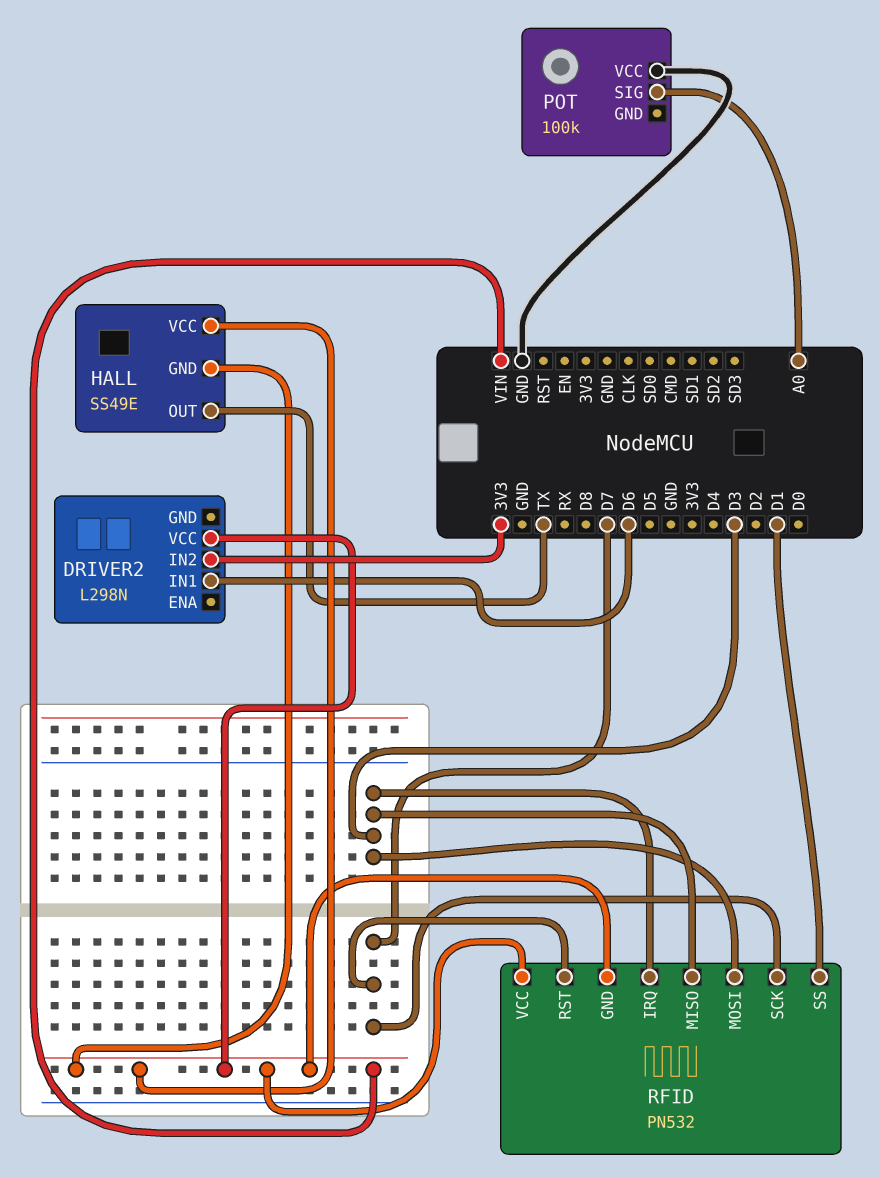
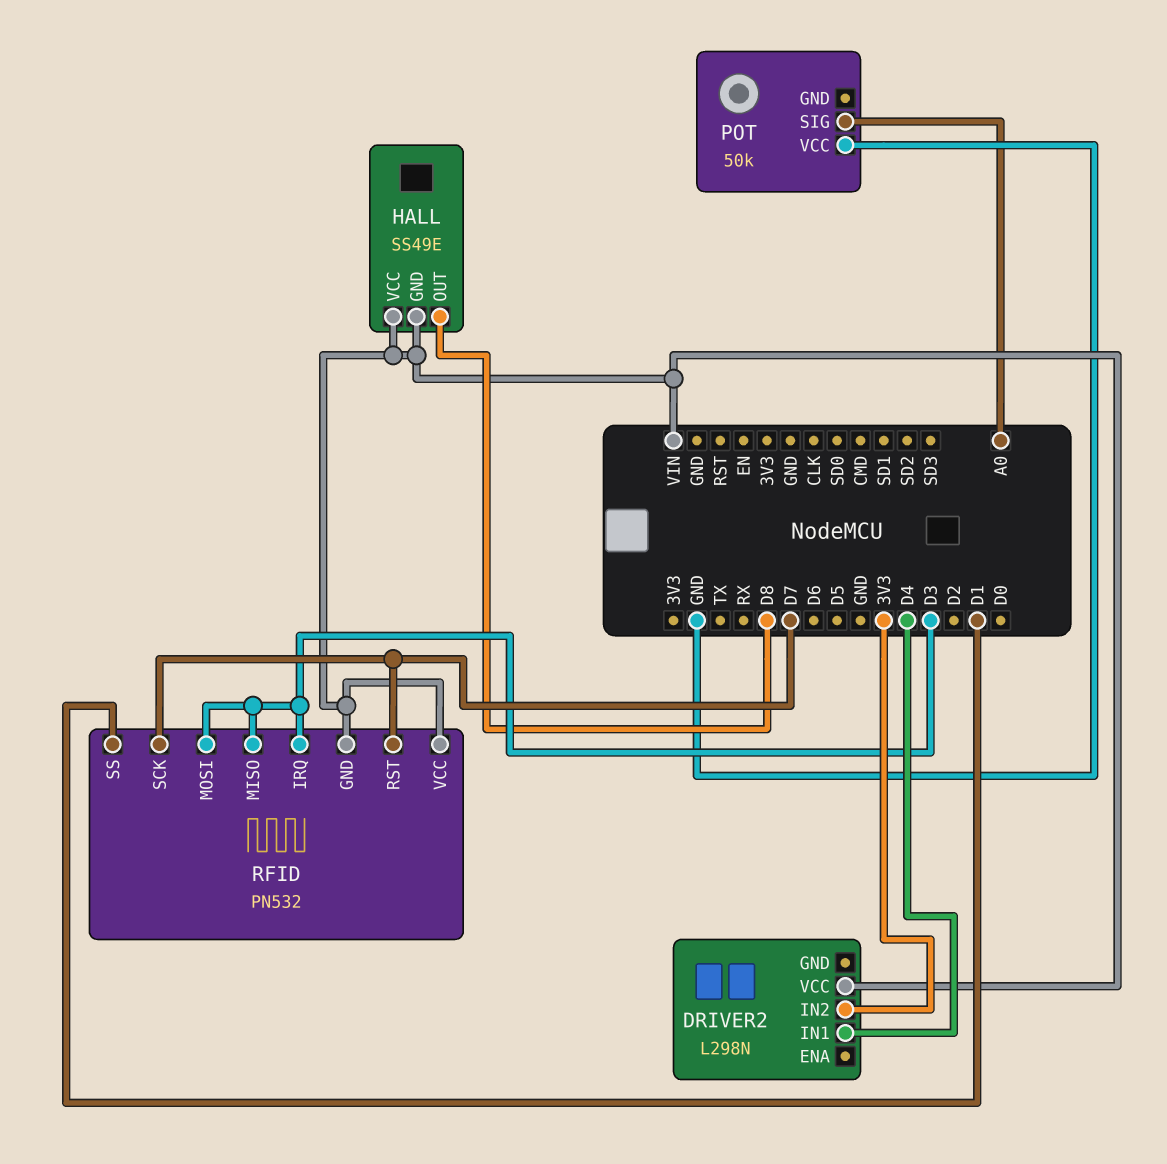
DRIVER2 pin IN1: D6 -> D4
HALL pin OUT: TX -> D8
POT: 100k -> 50k

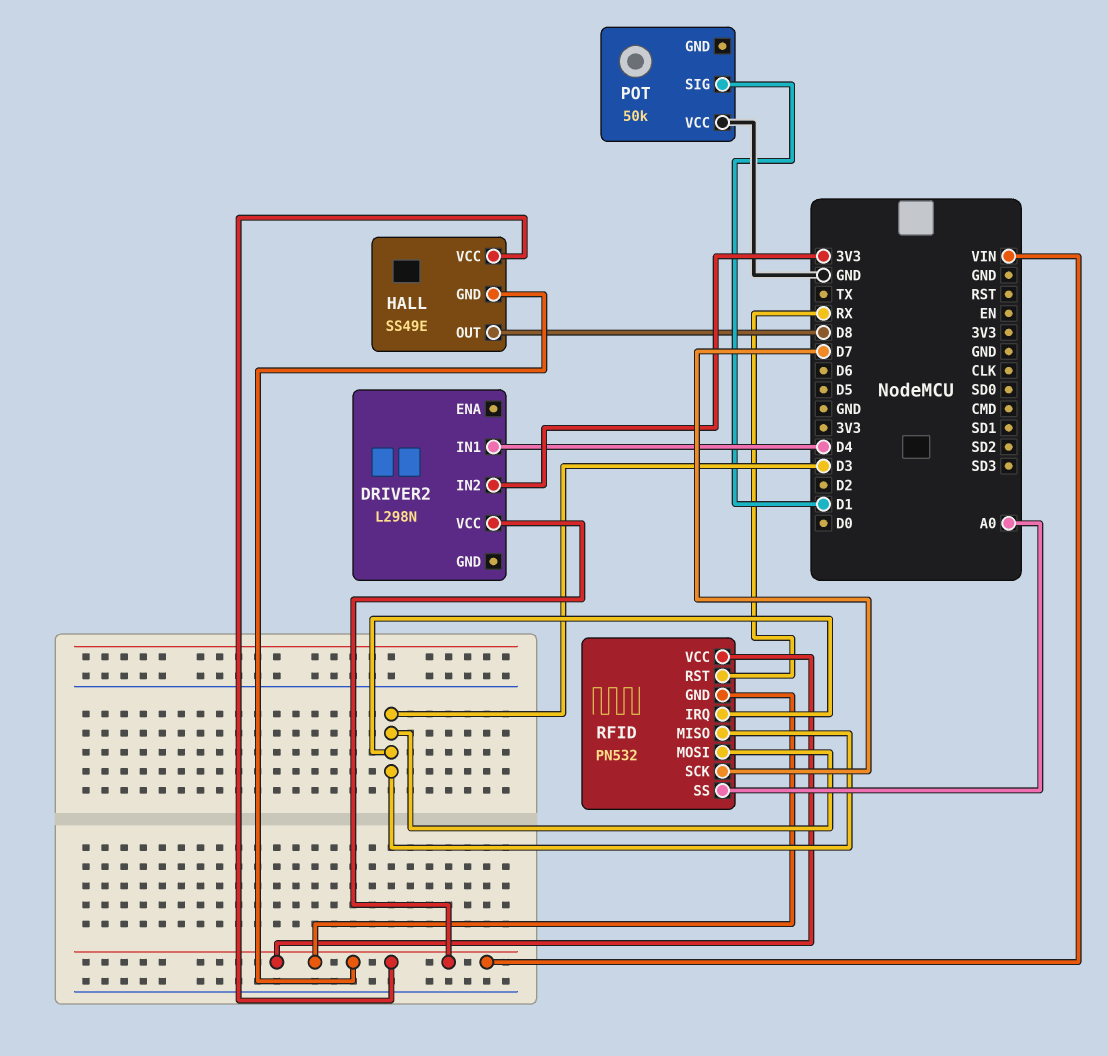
POT pin SIG: A0 -> D1
RFID pin RST: D7 -> RX
RFID pin SS: D1 -> A0

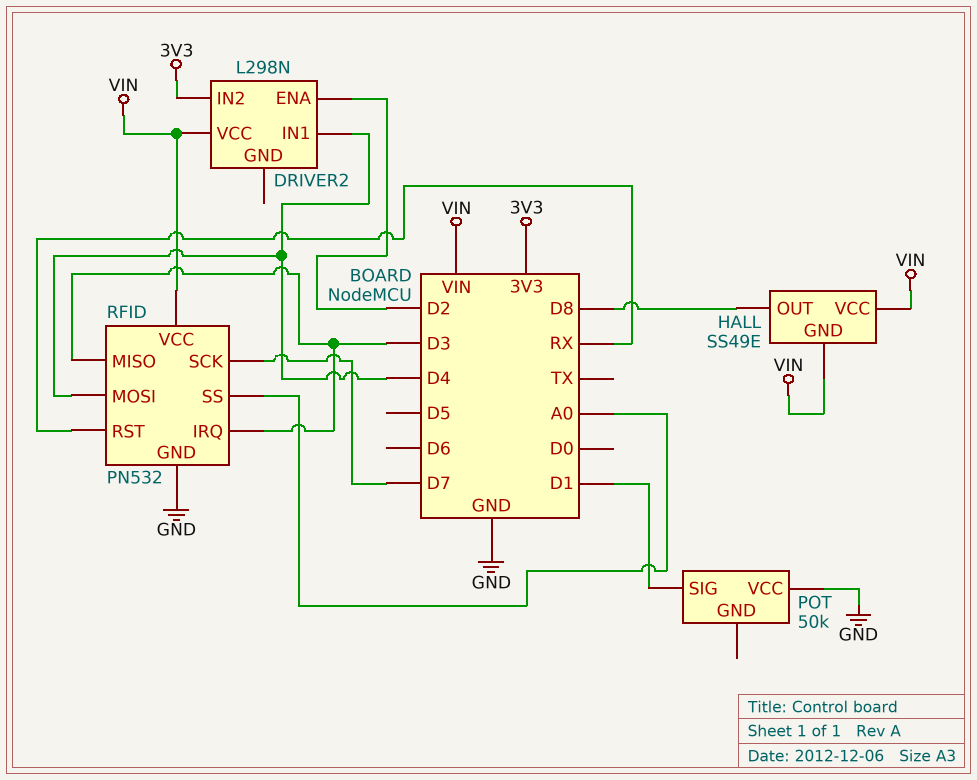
DRIVER2 pin ENA: none -> D2
RFID pin GND: VIN -> GND
RFID pin MOSI: D3 -> D4

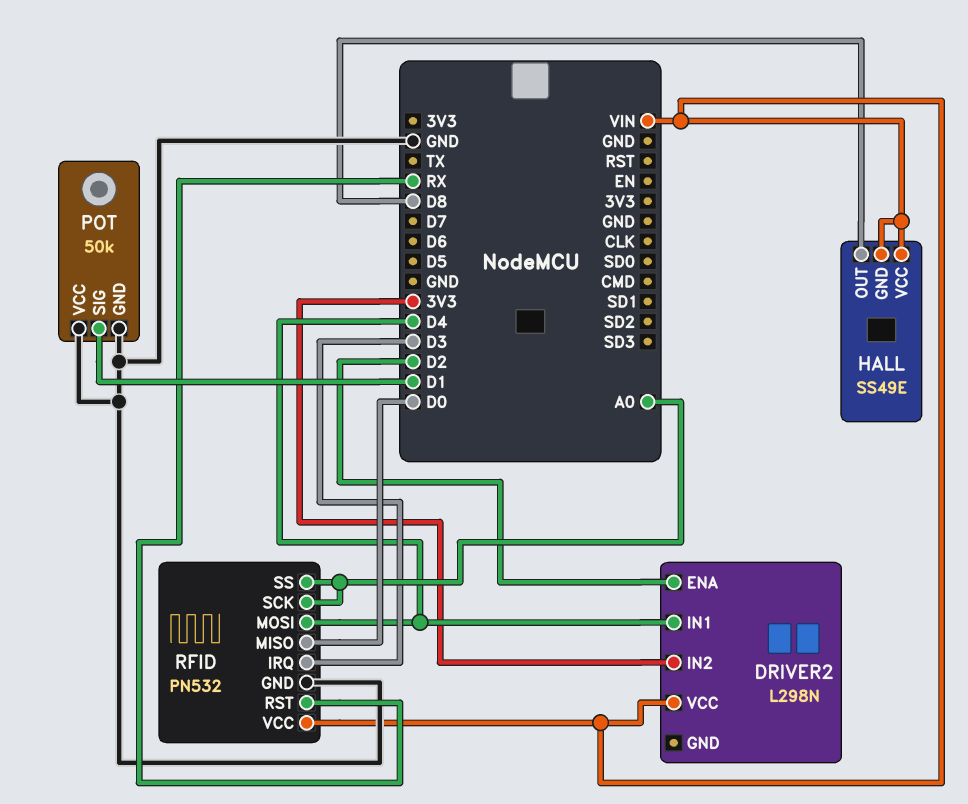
POT pin GND: none -> GND
RFID pin MISO: D3 -> D0
RFID pin SCK: D7 -> A0

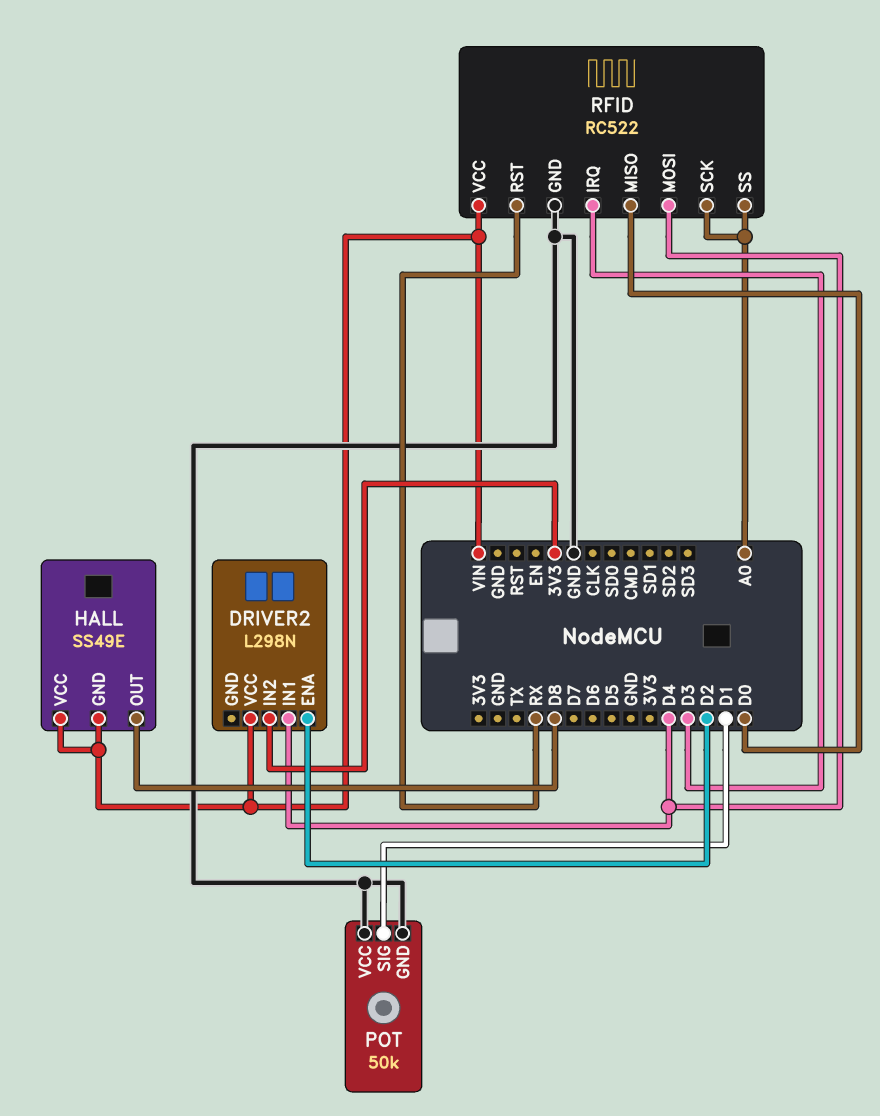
RFID: PN532 -> RC522

